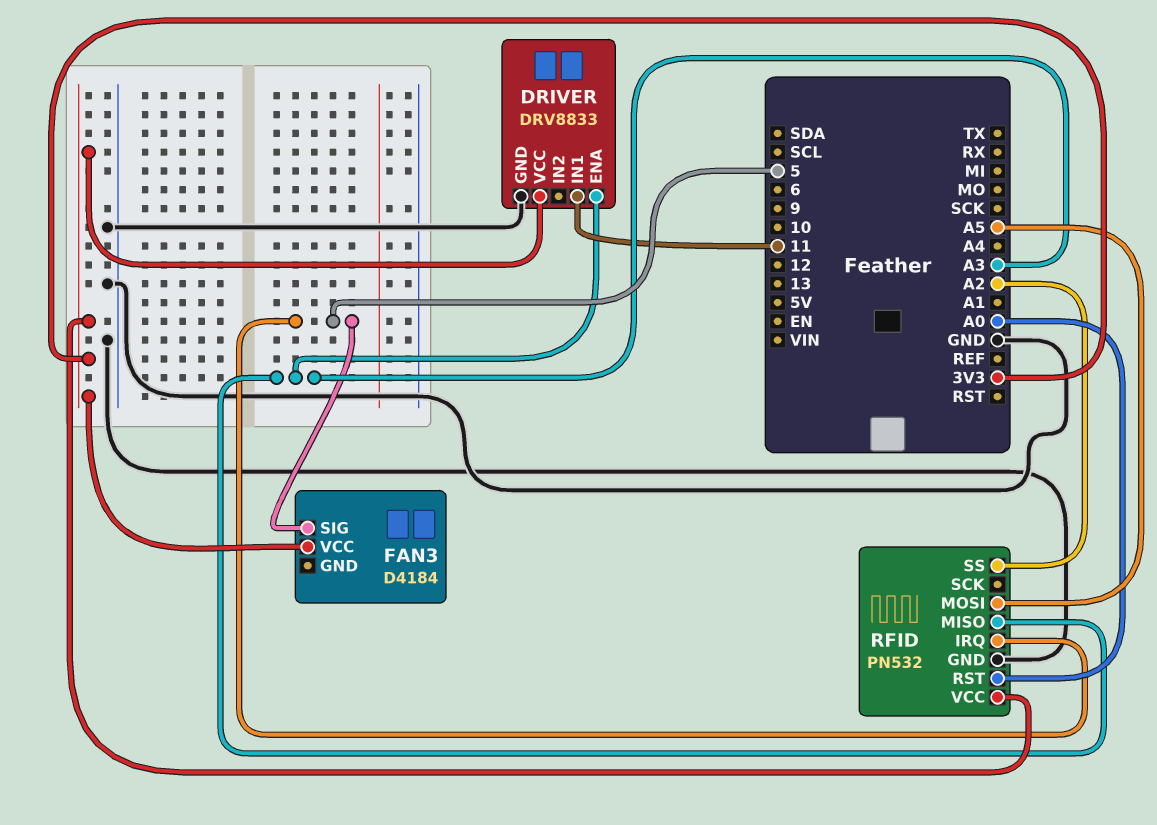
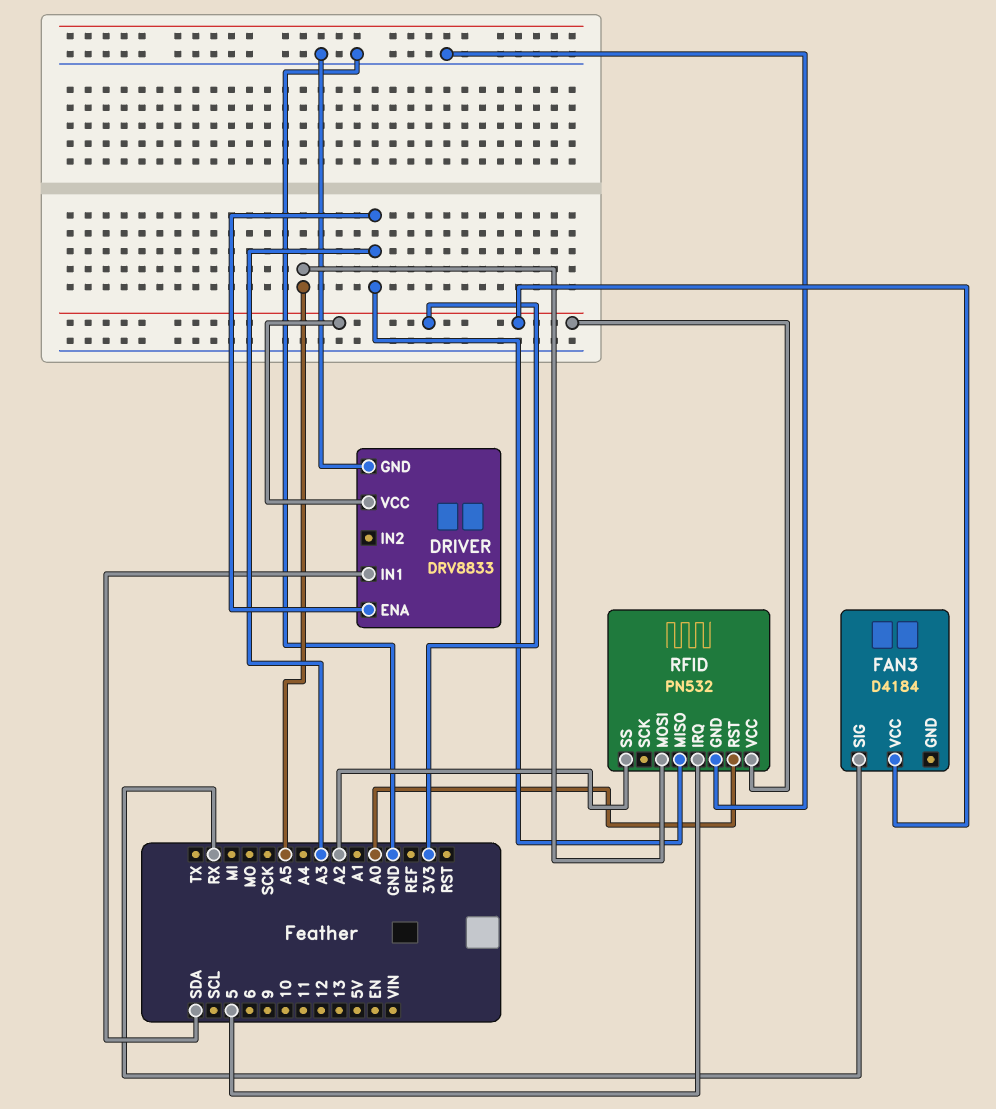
DRIVER pin IN1: 11 -> SDA
FAN3 pin SIG: 5 -> RX

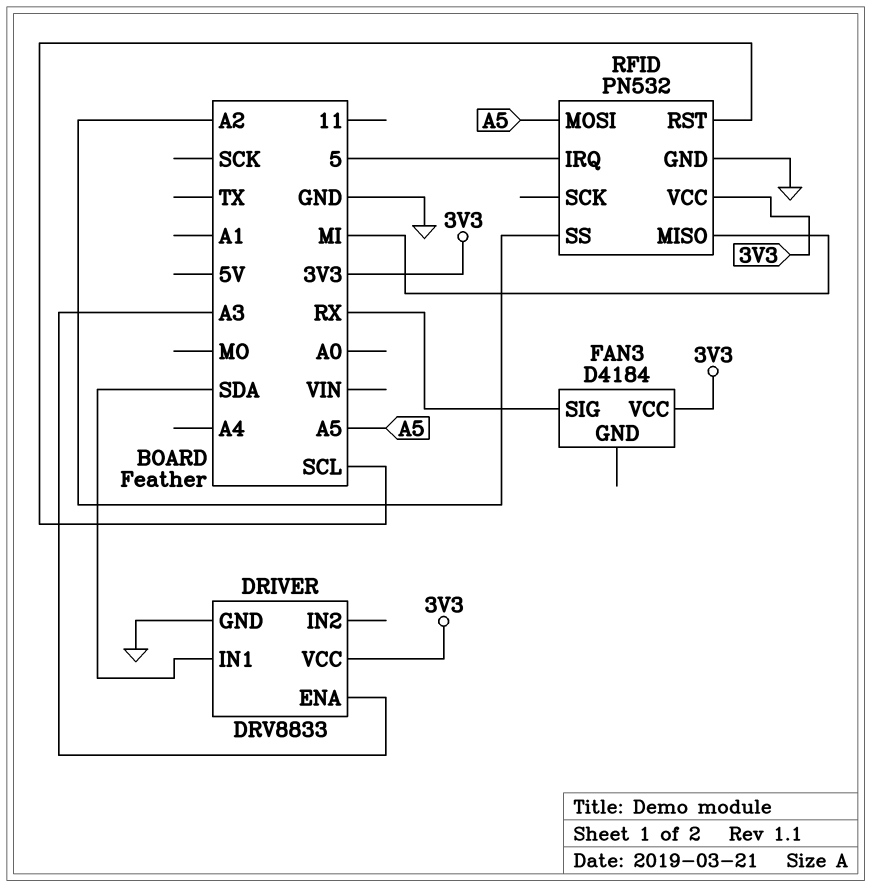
RFID pin MISO: A3 -> MI
RFID pin RST: A0 -> SCL

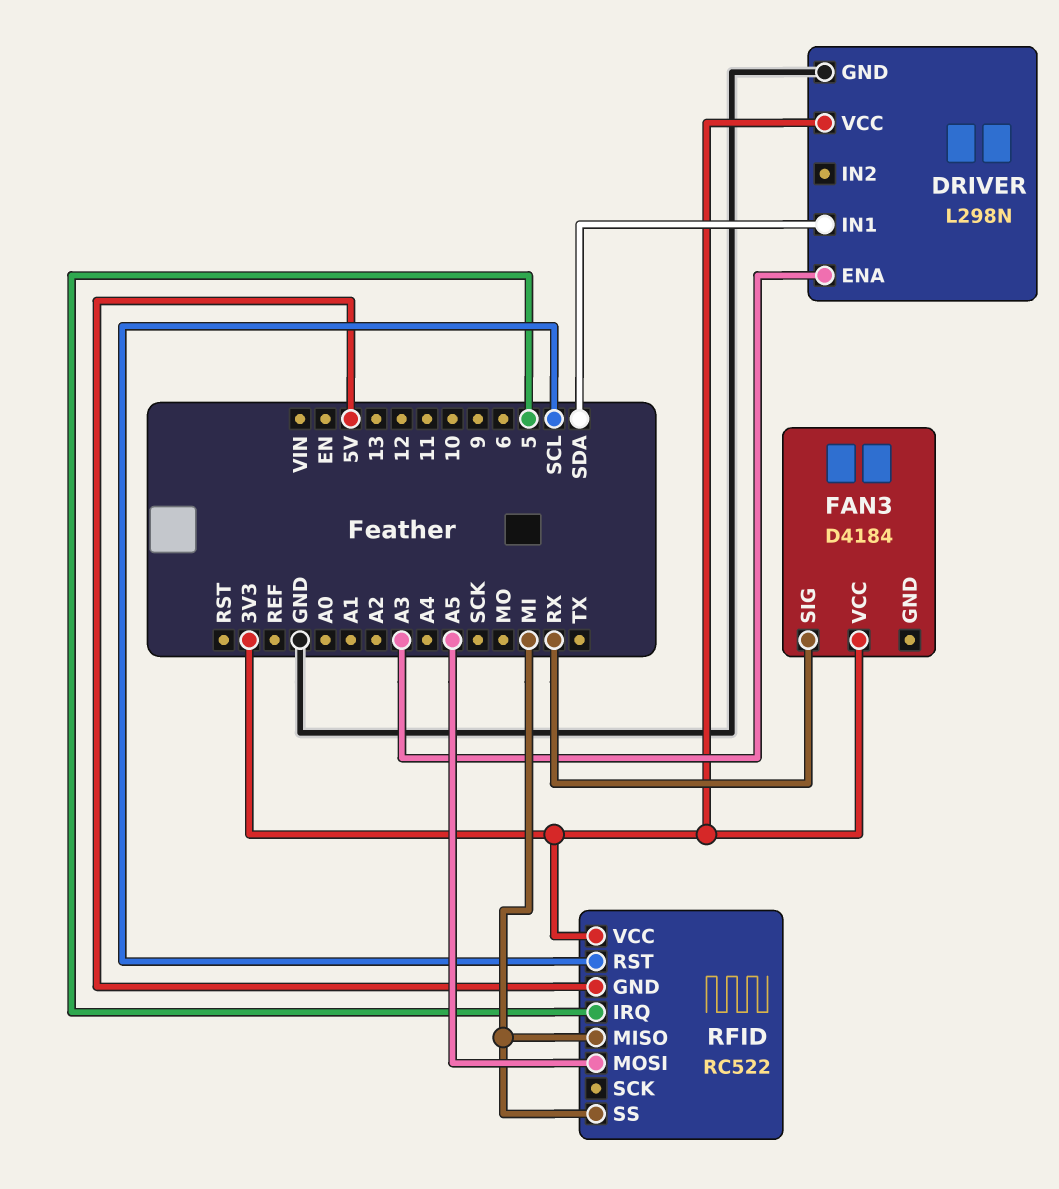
DRIVER: DRV8833 -> L298N
RFID: PN532 -> RC522
RFID pin GND: GND -> 5V
RFID pin SS: A2 -> MI

